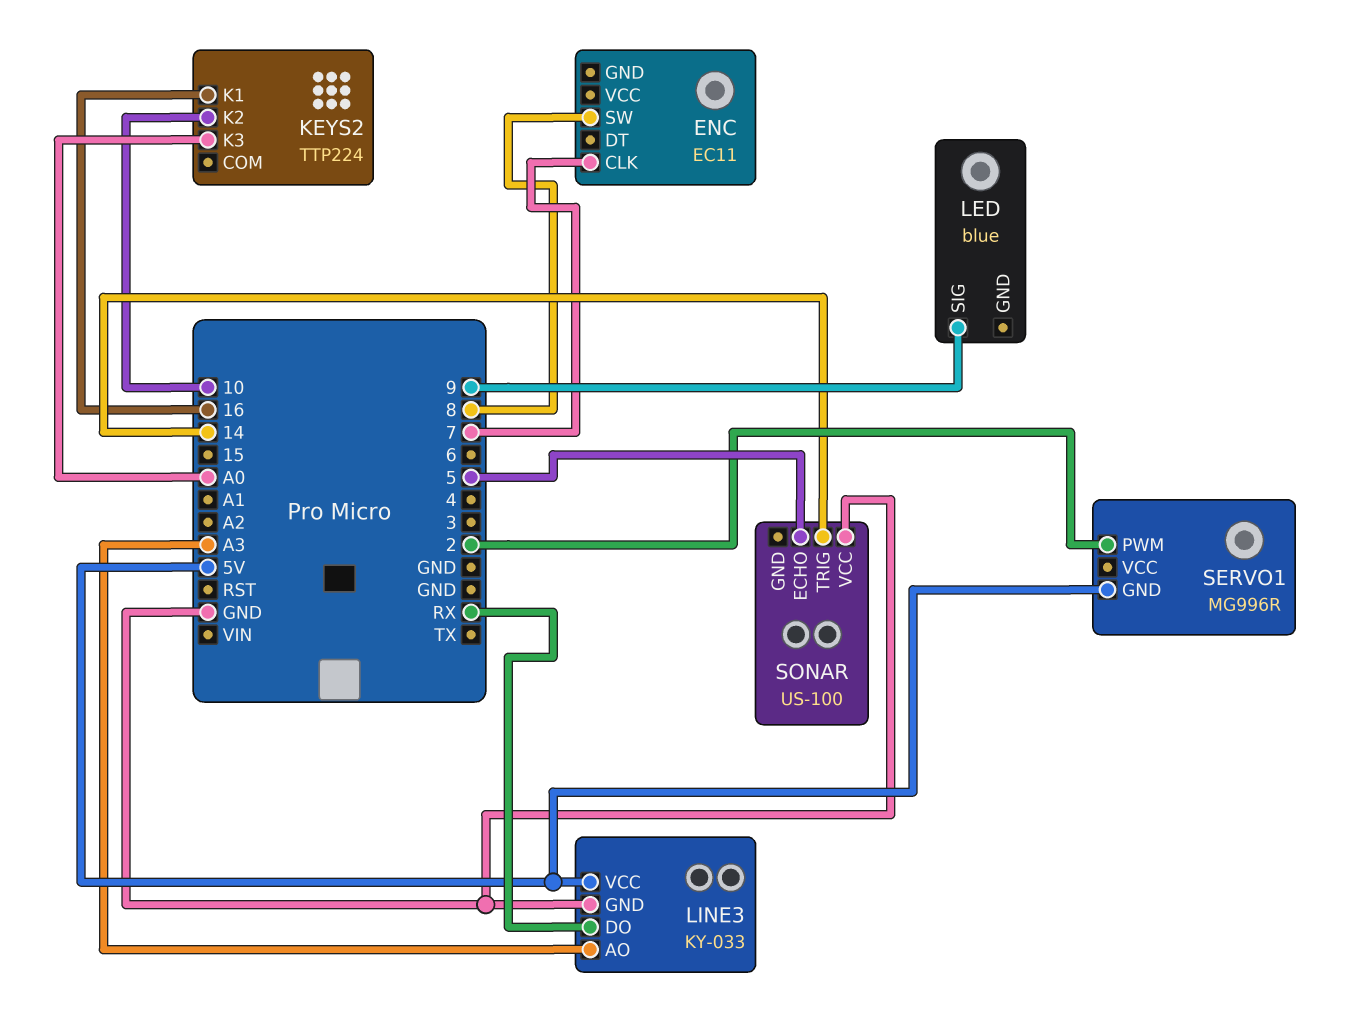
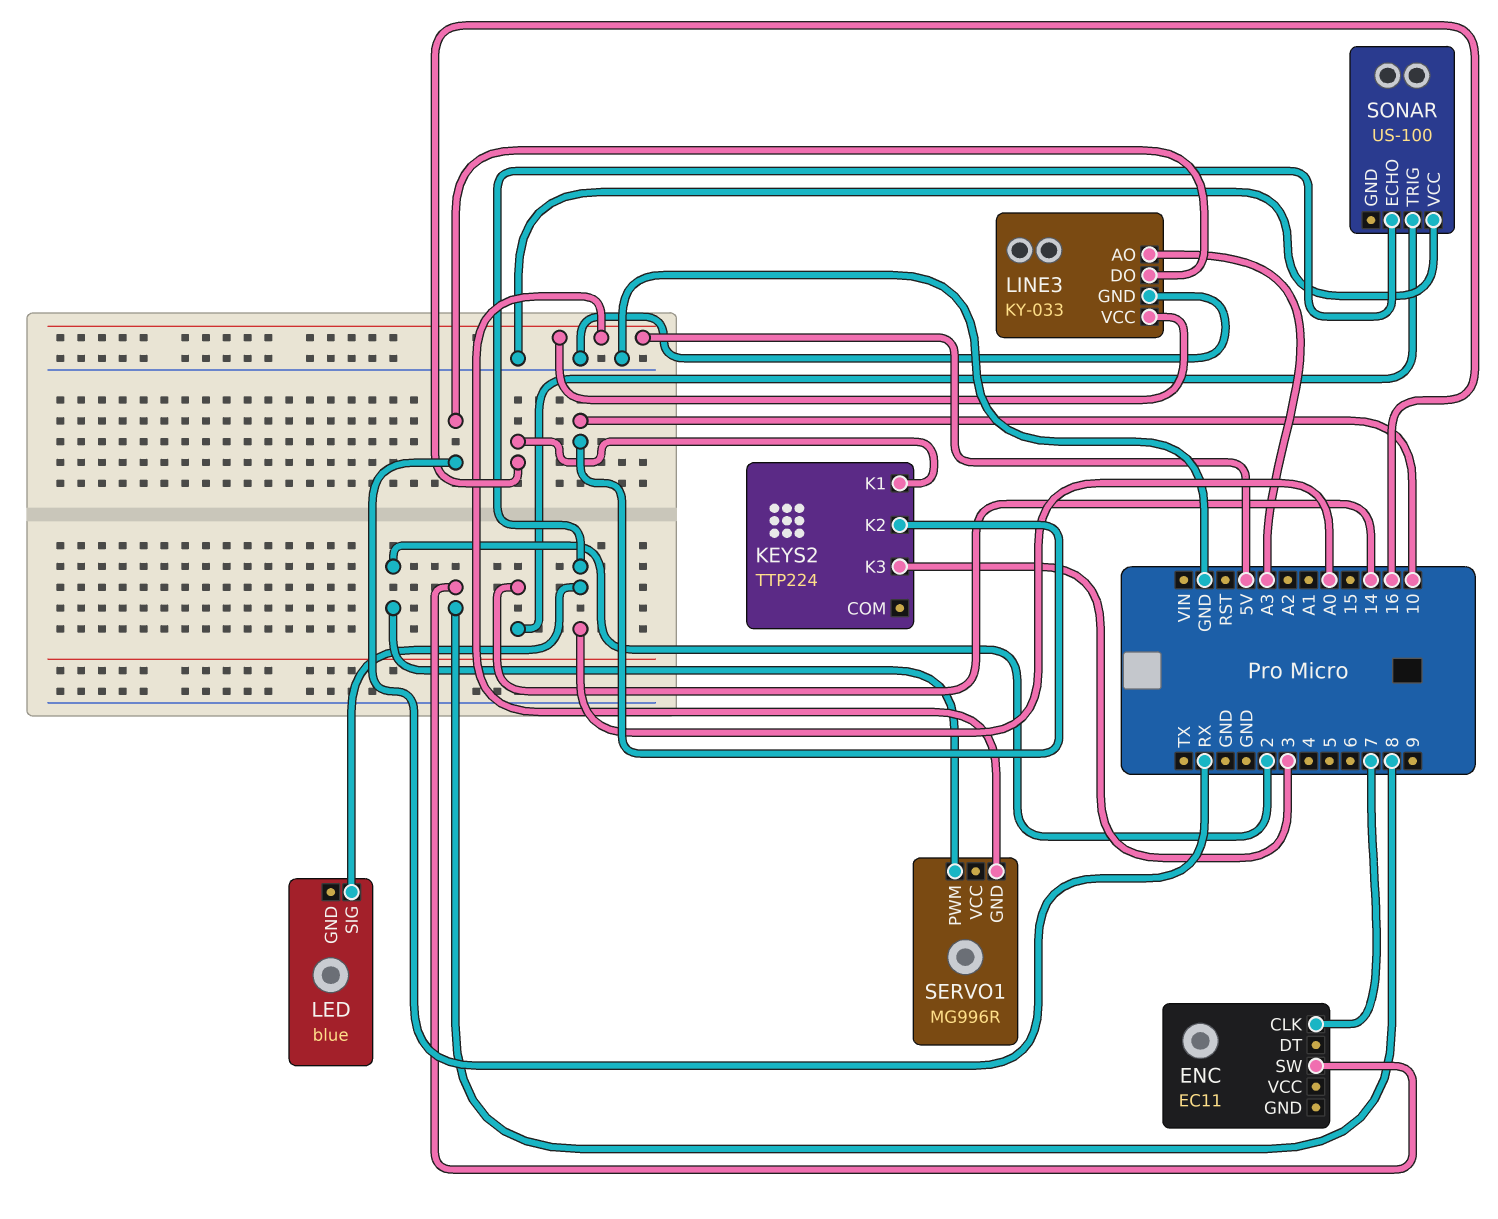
KEYS2 pin K3: A0 -> 3
LED pin SIG: 9 -> A0
SONAR pin ECHO: 5 -> A0

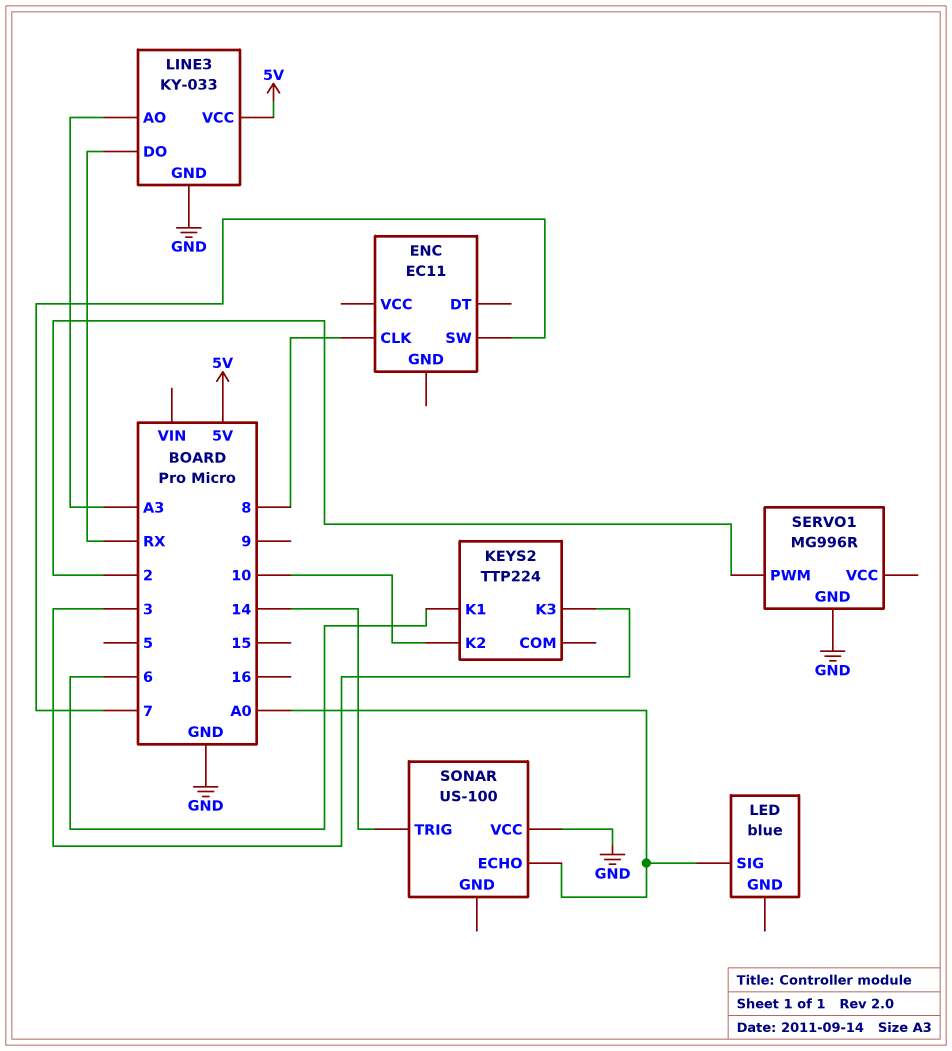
ENC pin CLK: 7 -> 8
ENC pin SW: 8 -> 7
KEYS2 pin K1: 16 -> 6
SERVO1 pin GND: 5V -> GND

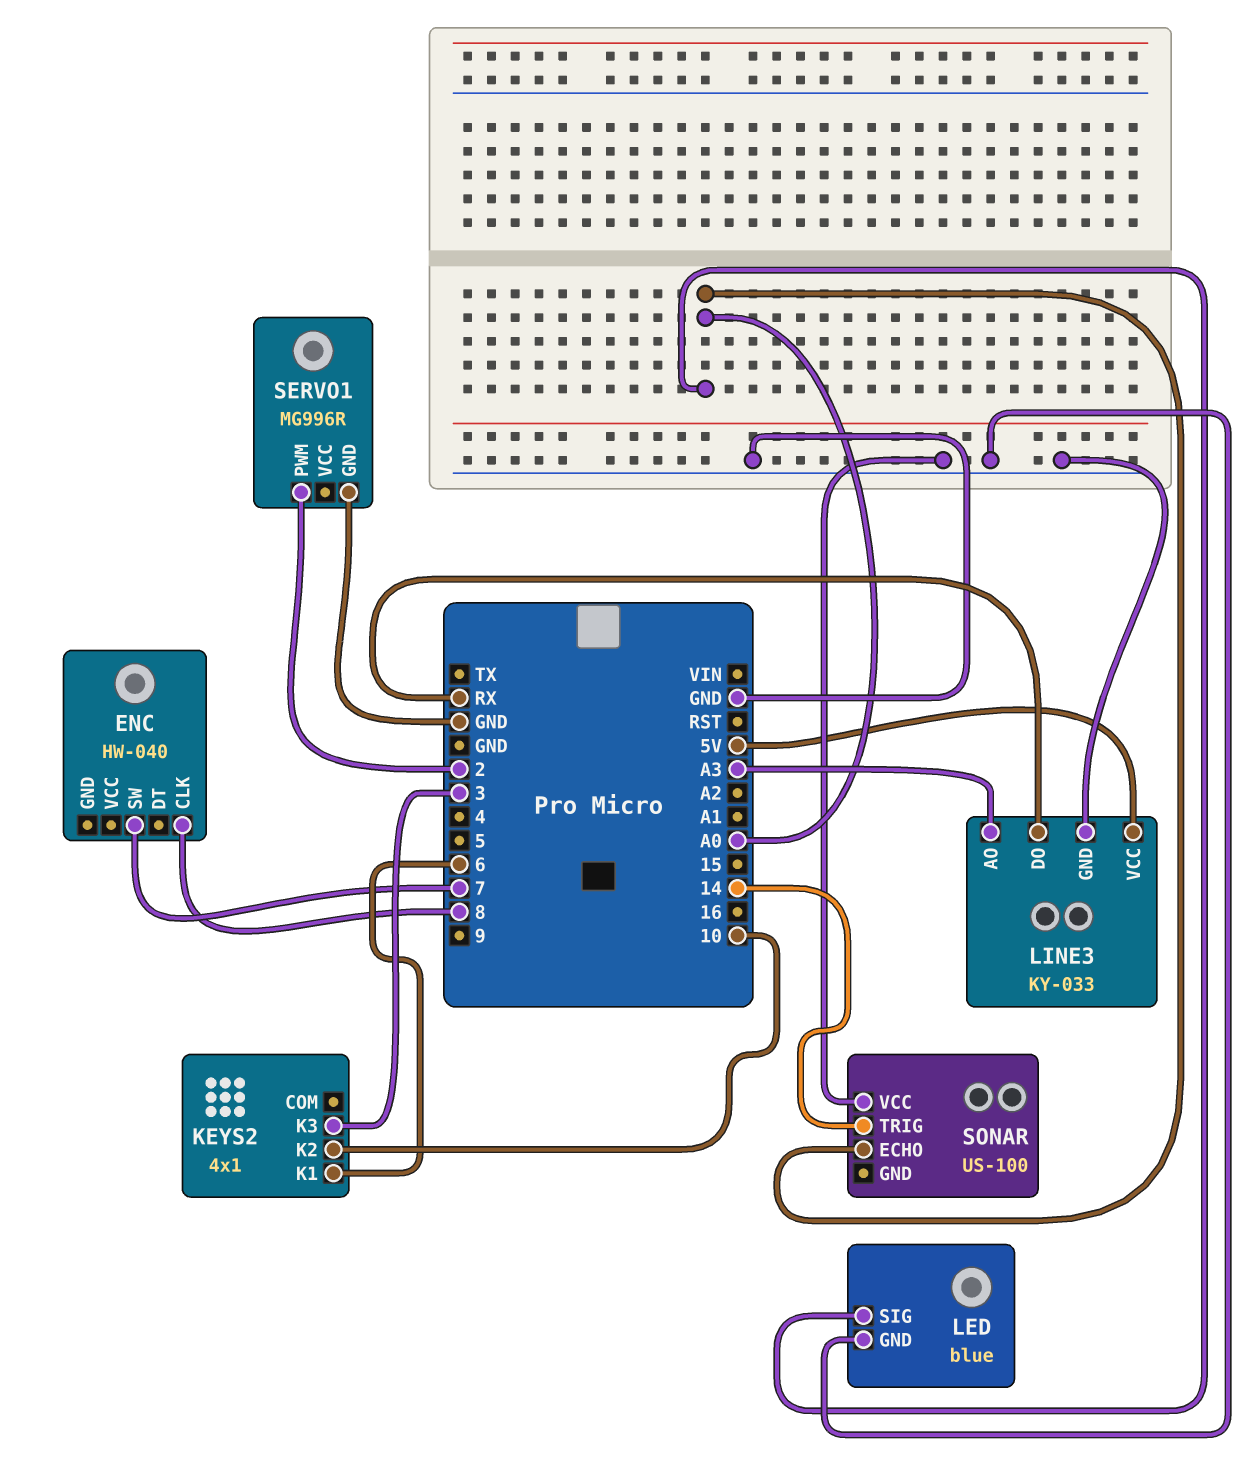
ENC: EC11 -> HW-040
KEYS2: TTP224 -> 4x1
LED pin GND: none -> GND

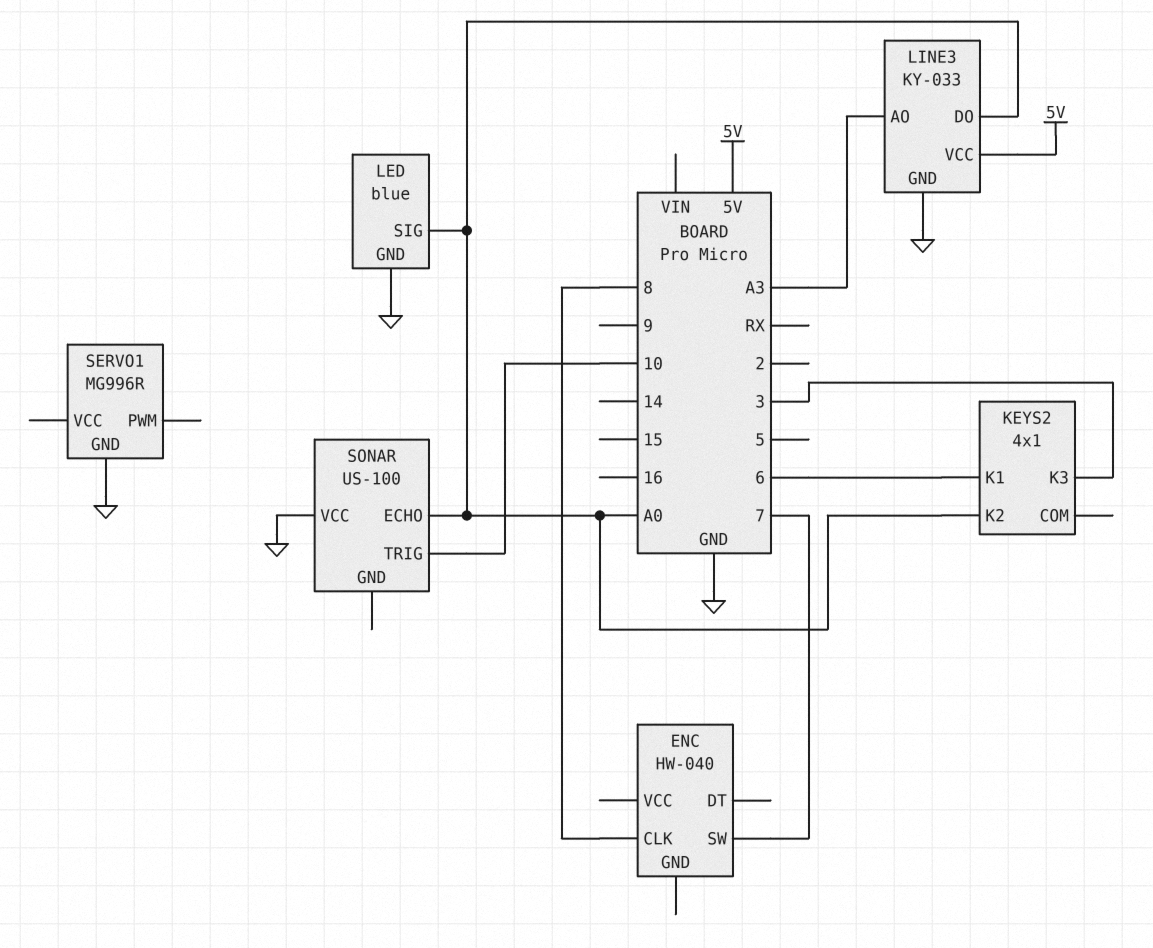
KEYS2 pin K2: 10 -> A0
LINE3 pin DO: RX -> A0
SERVO1 pin PWM: 2 -> none
SONAR pin TRIG: 14 -> 10

